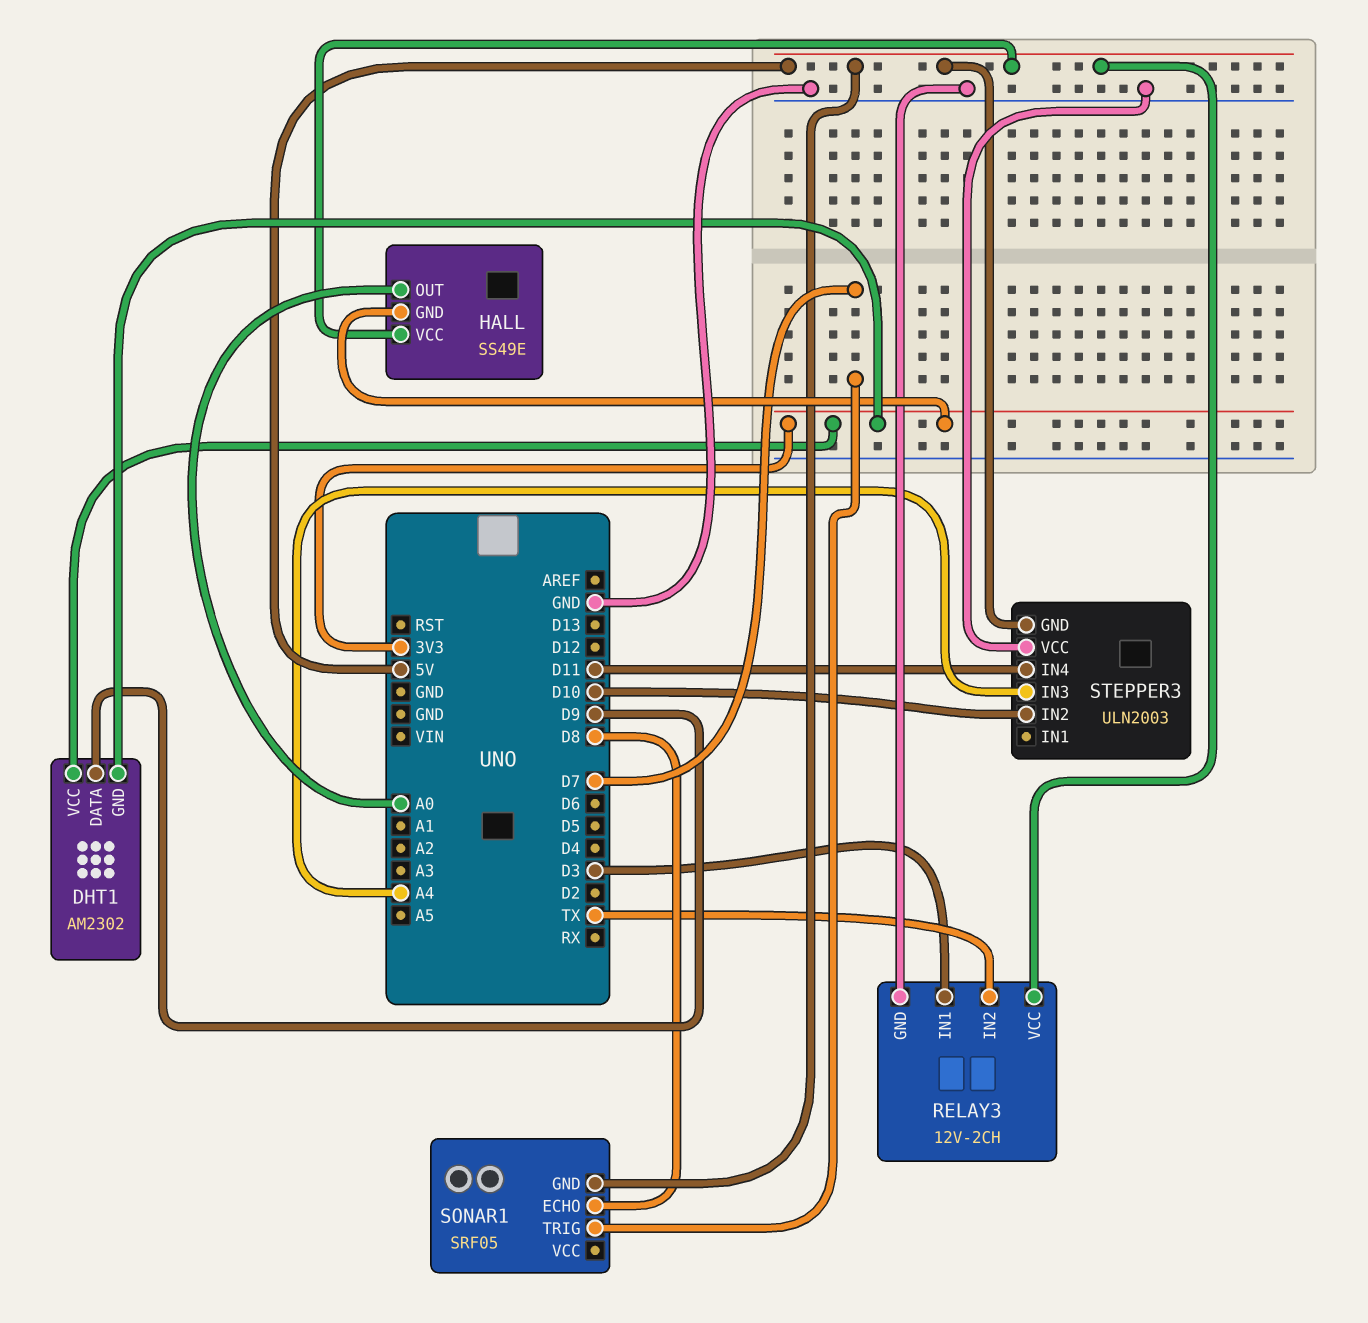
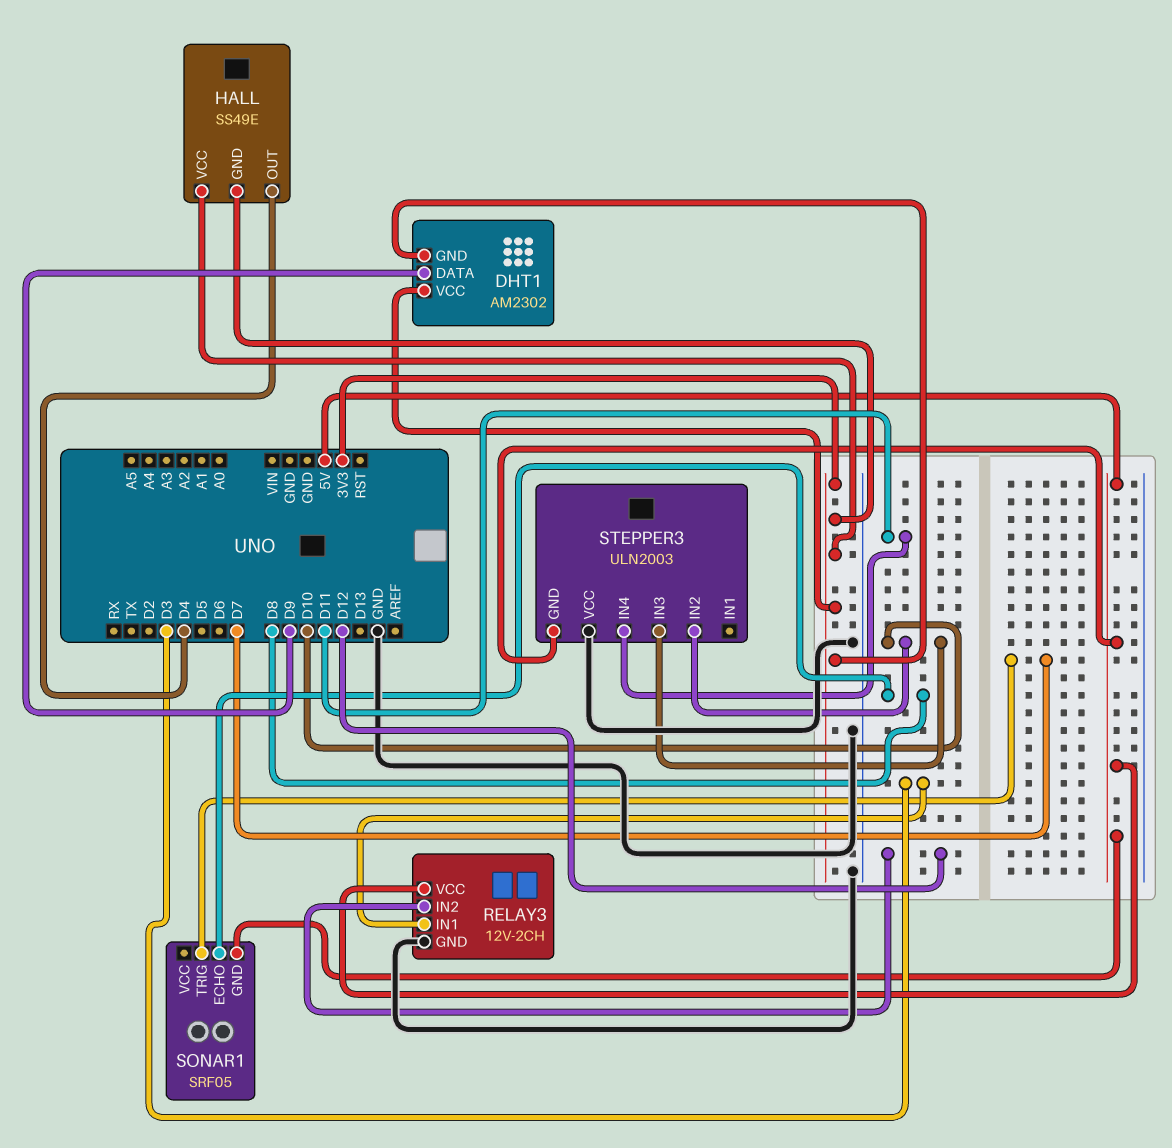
HALL pin OUT: A0 -> D4
HALL pin VCC: 5V -> 3V3
RELAY3 pin IN2: TX -> D12
STEPPER3 pin IN3: A4 -> D10

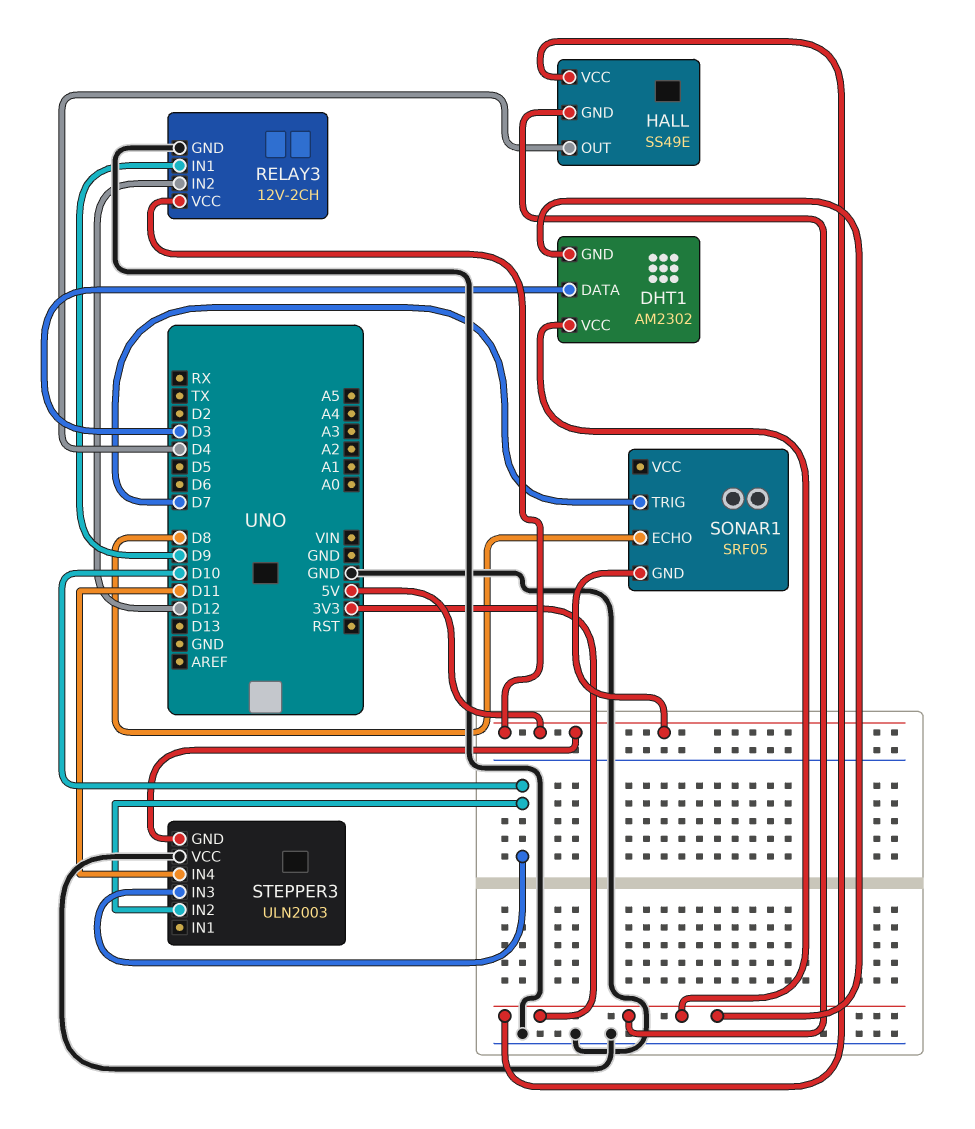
DHT1 pin DATA: D9 -> D3
RELAY3 pin IN1: D3 -> D9

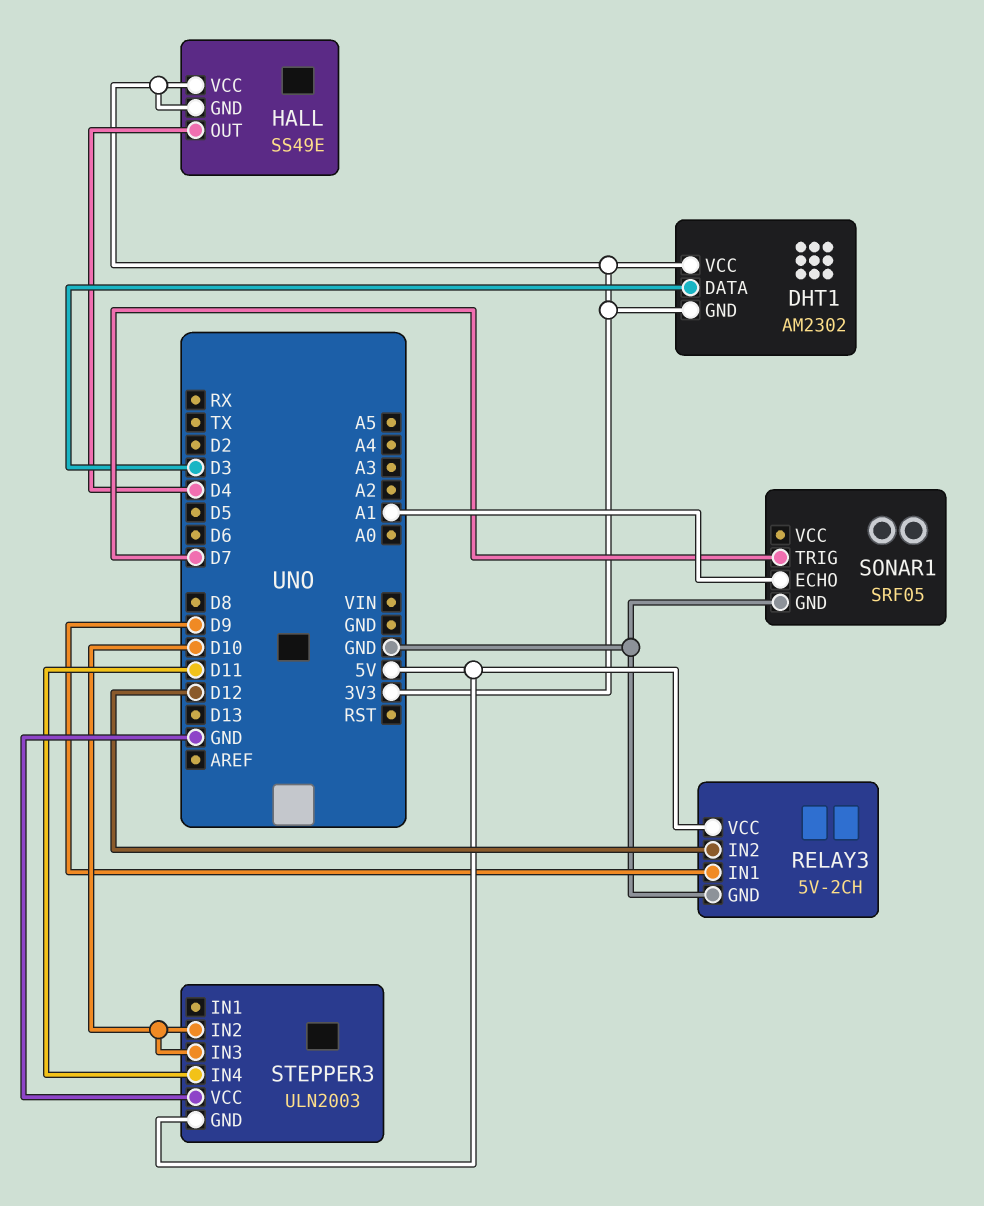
RELAY3: 12V-2CH -> 5V-2CH
SONAR1 pin ECHO: D8 -> A1
SONAR1 pin GND: 5V -> GND

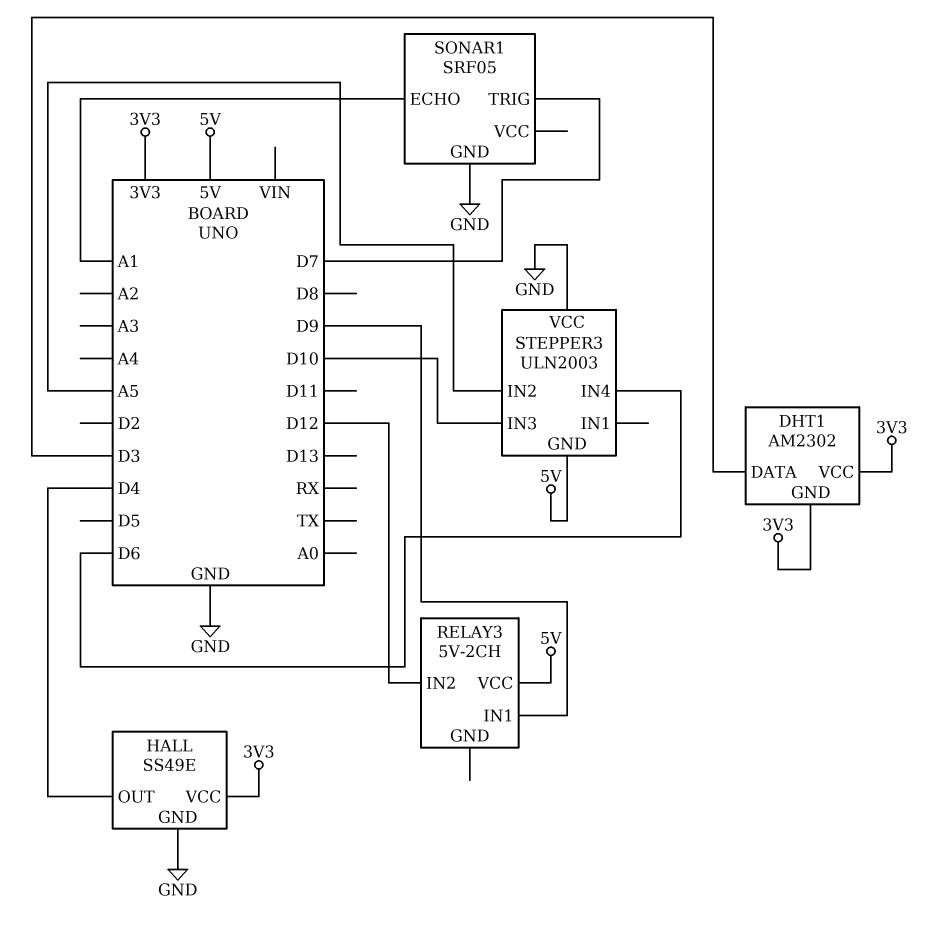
HALL pin GND: 3V3 -> GND
RELAY3 pin GND: GND -> none
STEPPER3 pin IN2: D10 -> A5
STEPPER3 pin IN4: D11 -> D6

